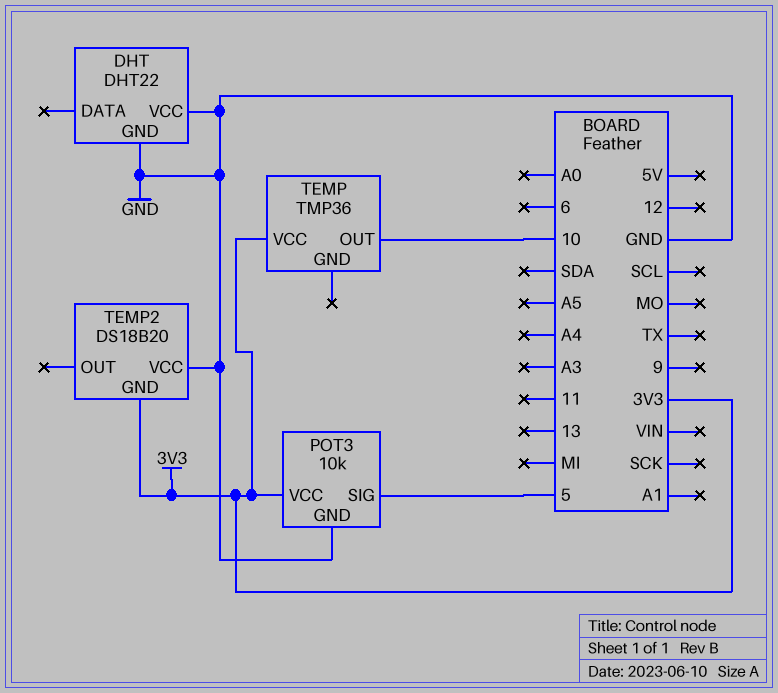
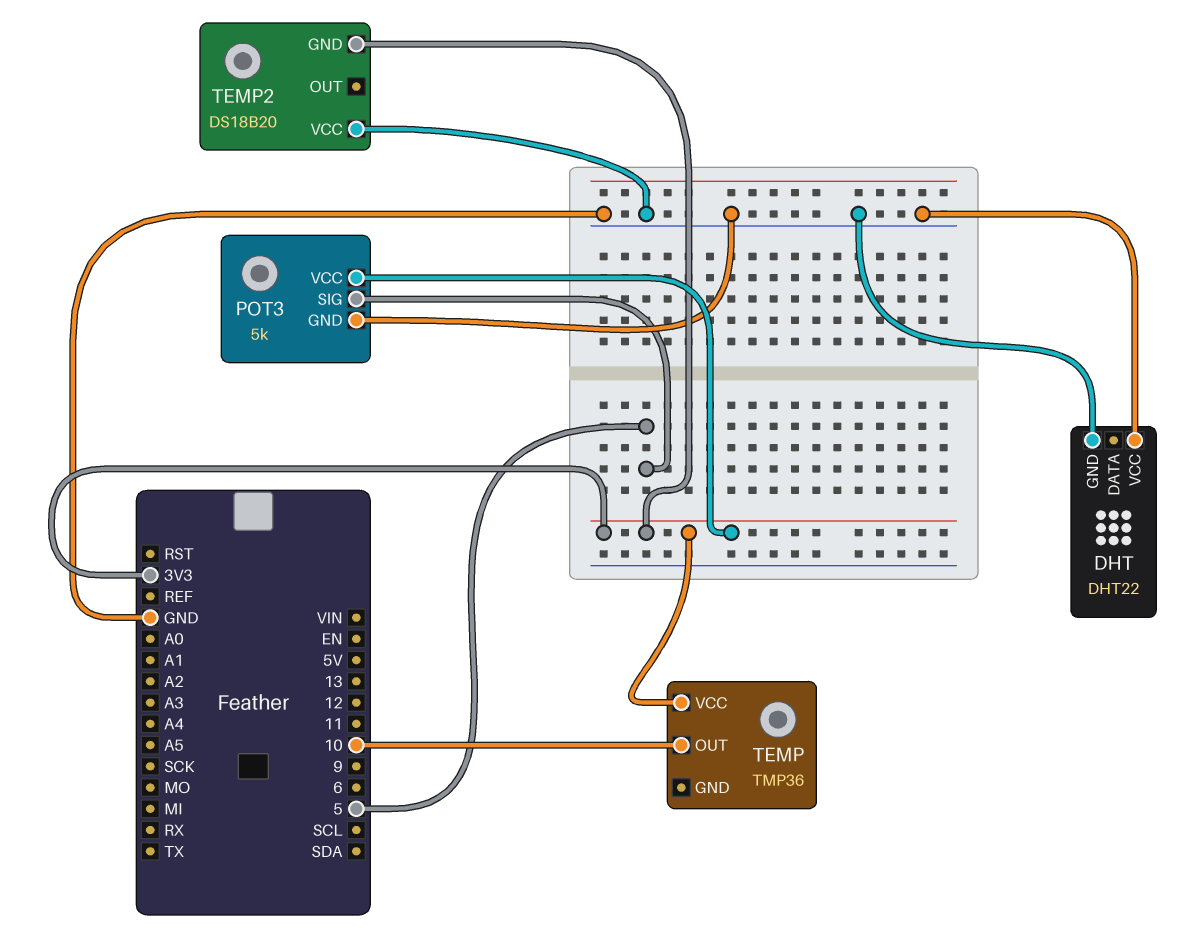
POT3: 10k -> 5k

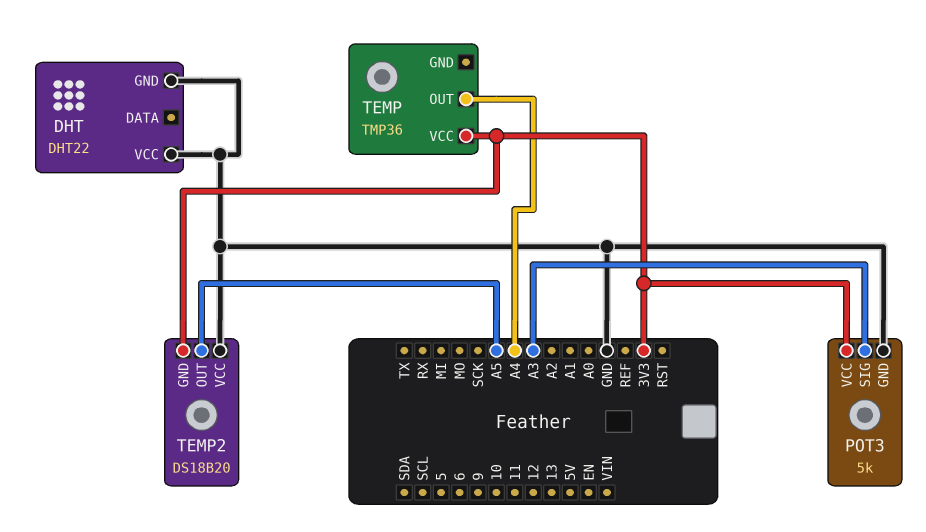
POT3 pin SIG: 5 -> A3
TEMP pin OUT: 10 -> A4
TEMP2 pin OUT: none -> A5

